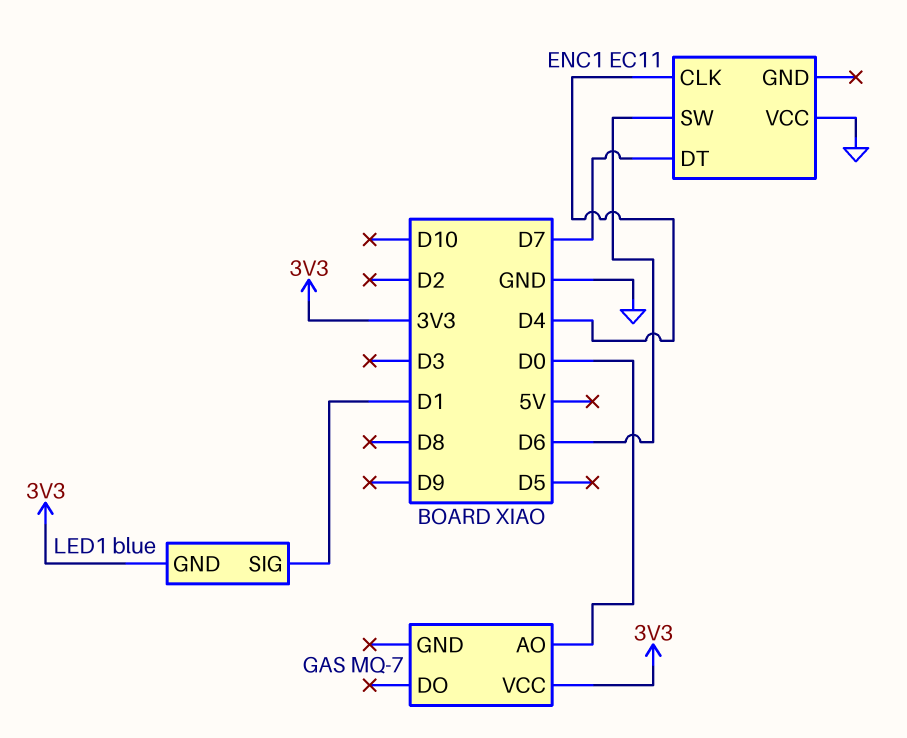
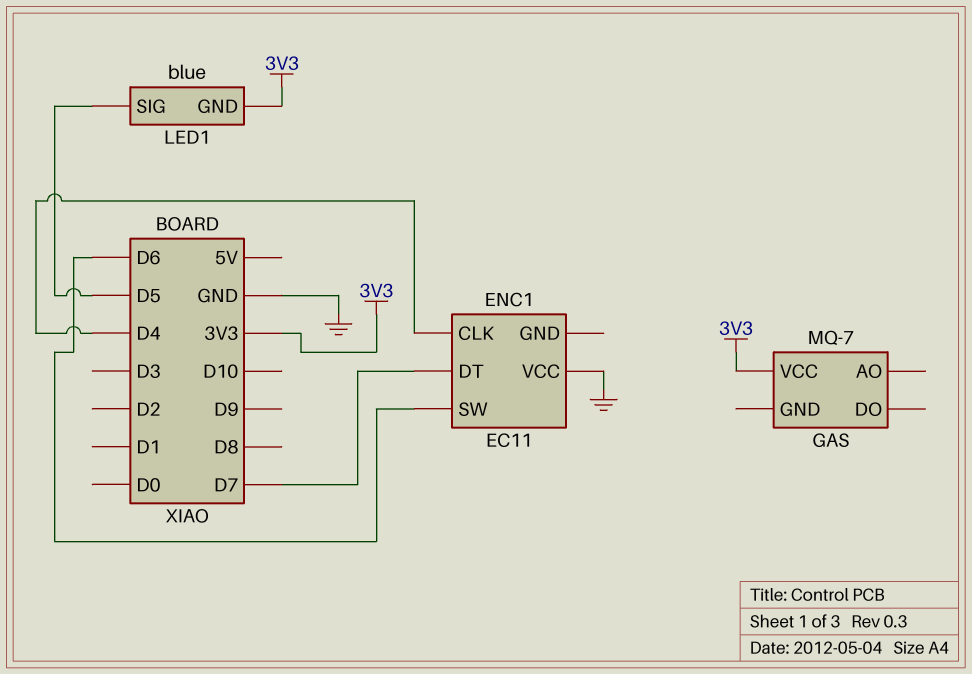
GAS pin AO: D0 -> none
LED1 pin SIG: D1 -> D5

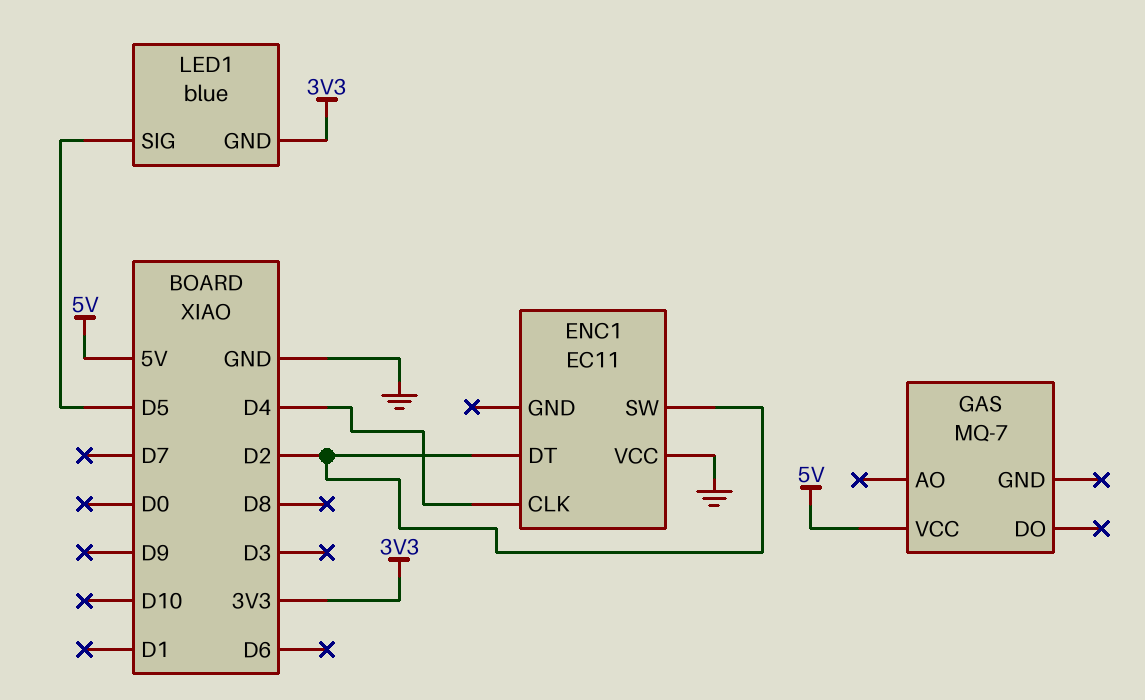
ENC1 pin DT: D7 -> D2
ENC1 pin SW: D6 -> D2
GAS pin VCC: 3V3 -> 5V

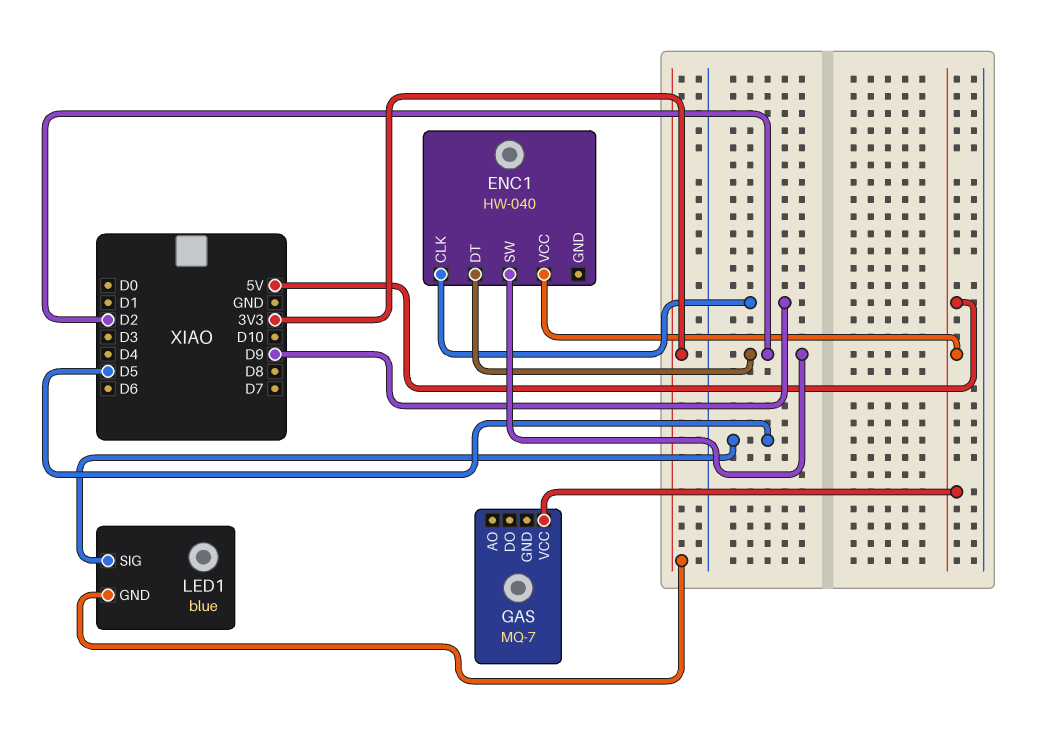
ENC1: EC11 -> HW-040
ENC1 pin CLK: D4 -> D9
ENC1 pin VCC: GND -> 5V

